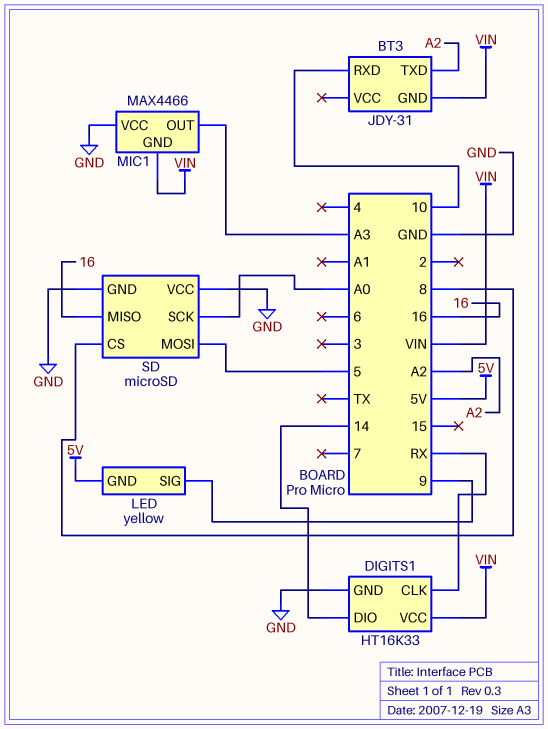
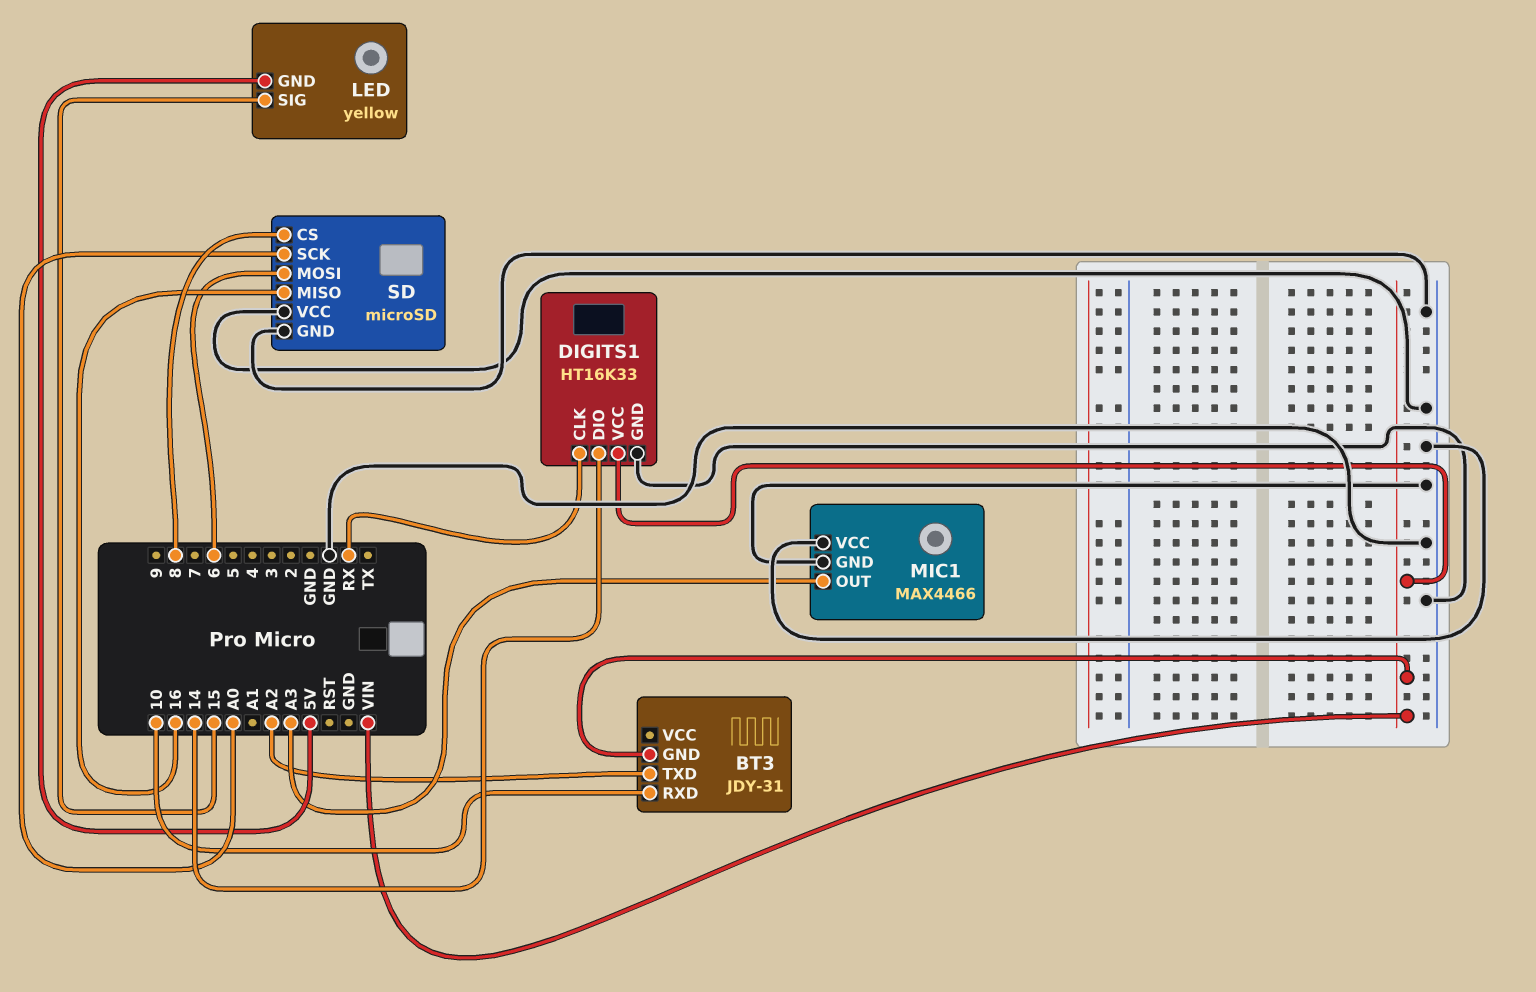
LED pin SIG: 9 -> 15
MIC1 pin GND: VIN -> GND
SD pin MOSI: 5 -> 6

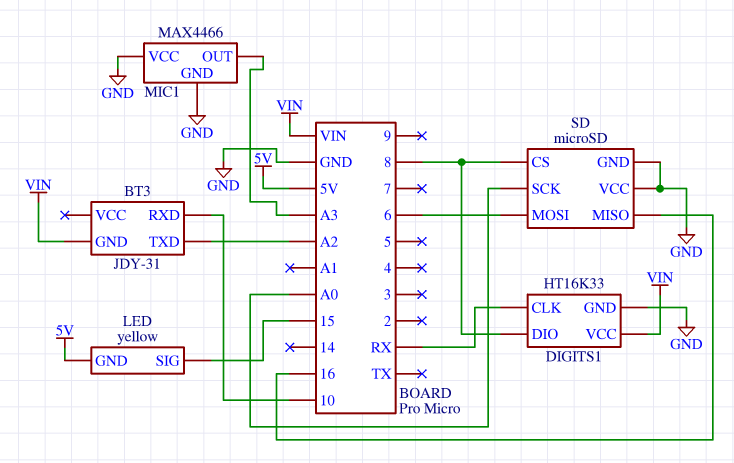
DIGITS1 pin DIO: 14 -> 8

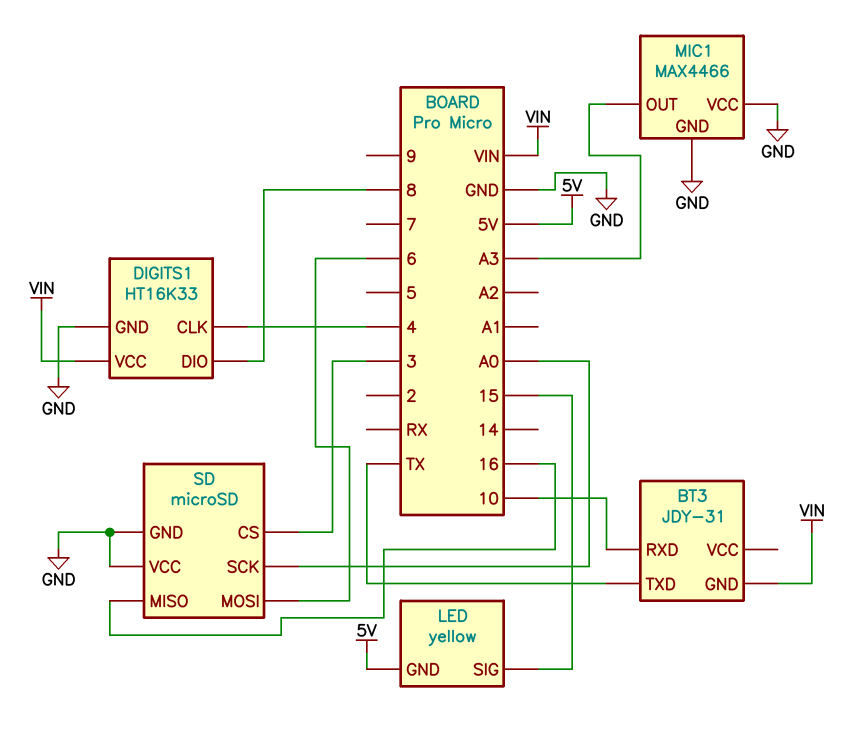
BT3 pin TXD: A2 -> TX
DIGITS1 pin CLK: RX -> 4
SD pin CS: 8 -> 3

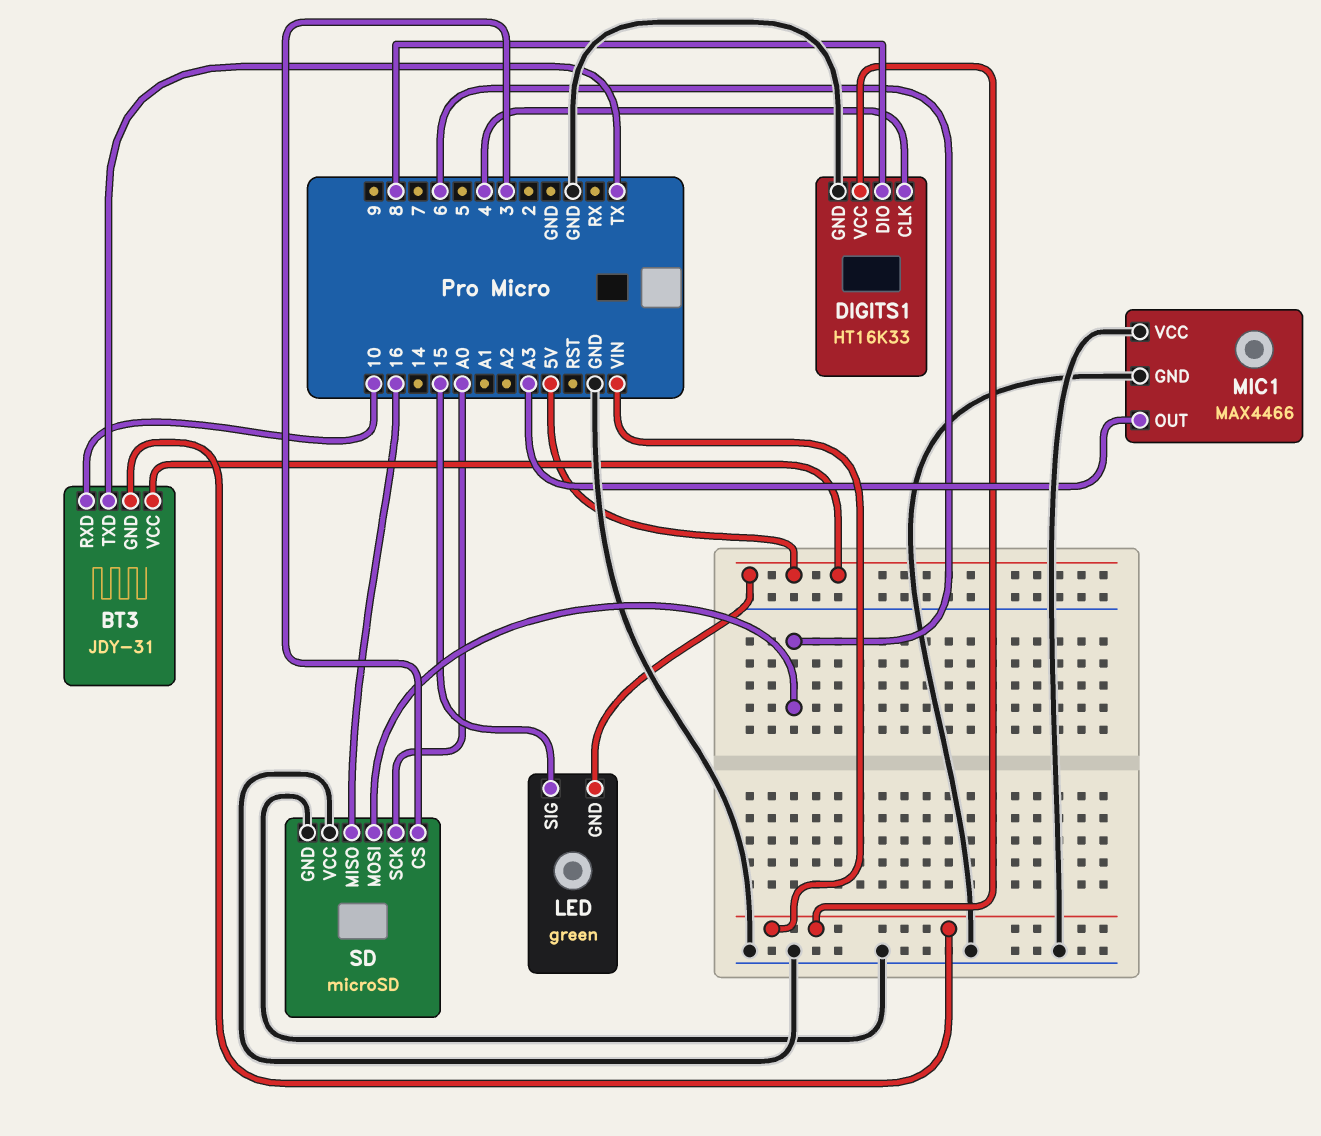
BT3 pin VCC: none -> 5V
LED: yellow -> green

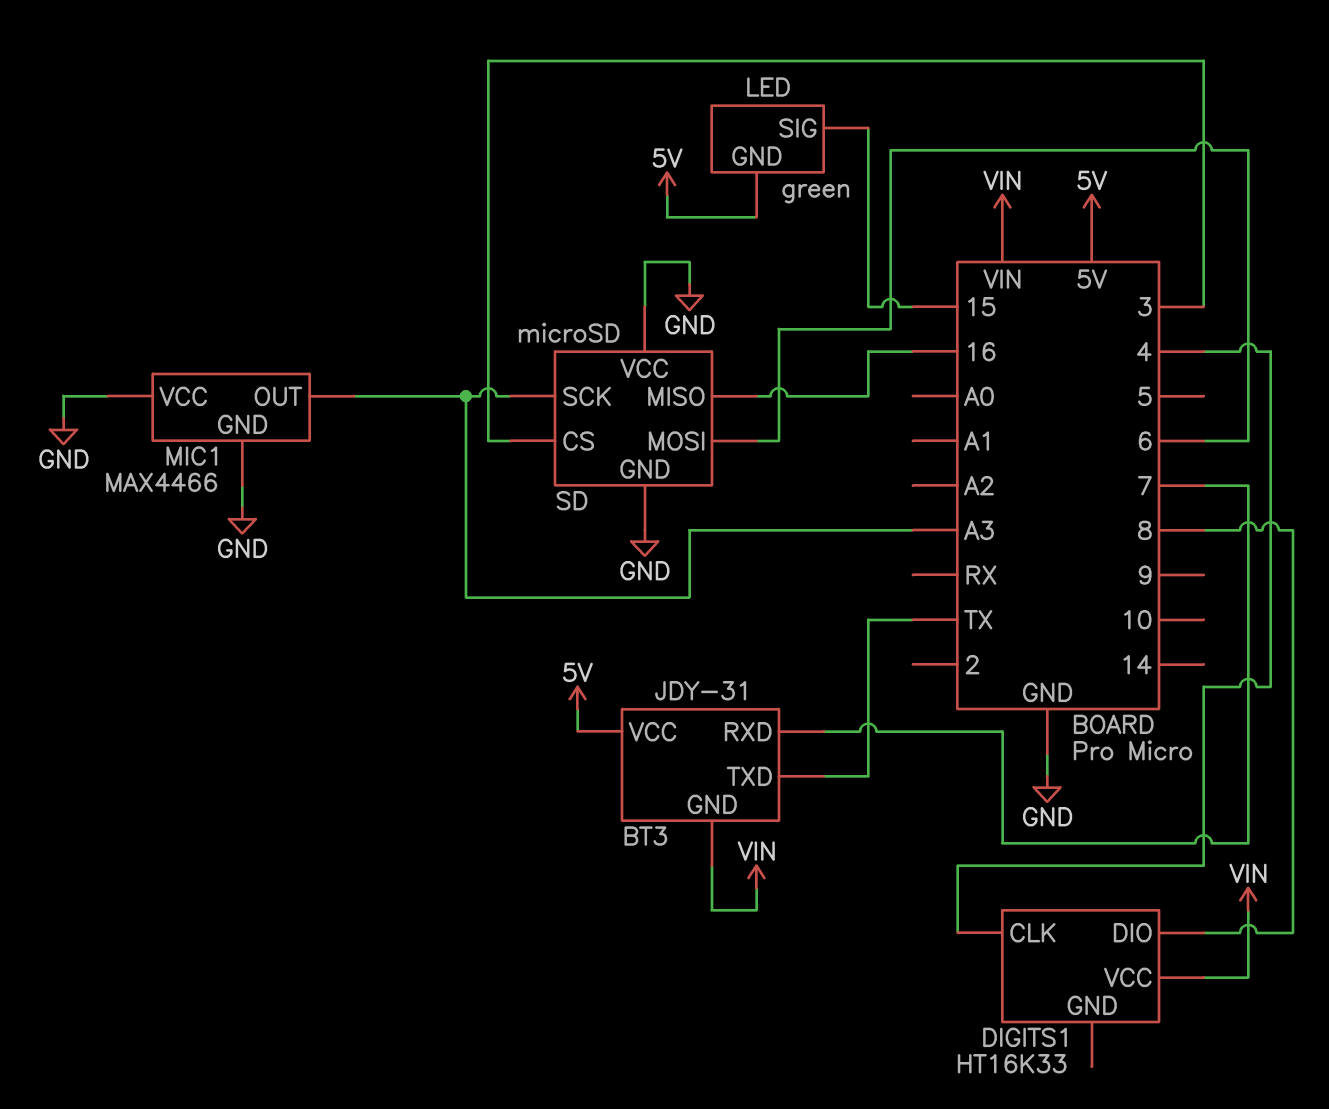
BT3 pin RXD: 10 -> 7
DIGITS1 pin GND: GND -> none
SD pin SCK: A0 -> A3

